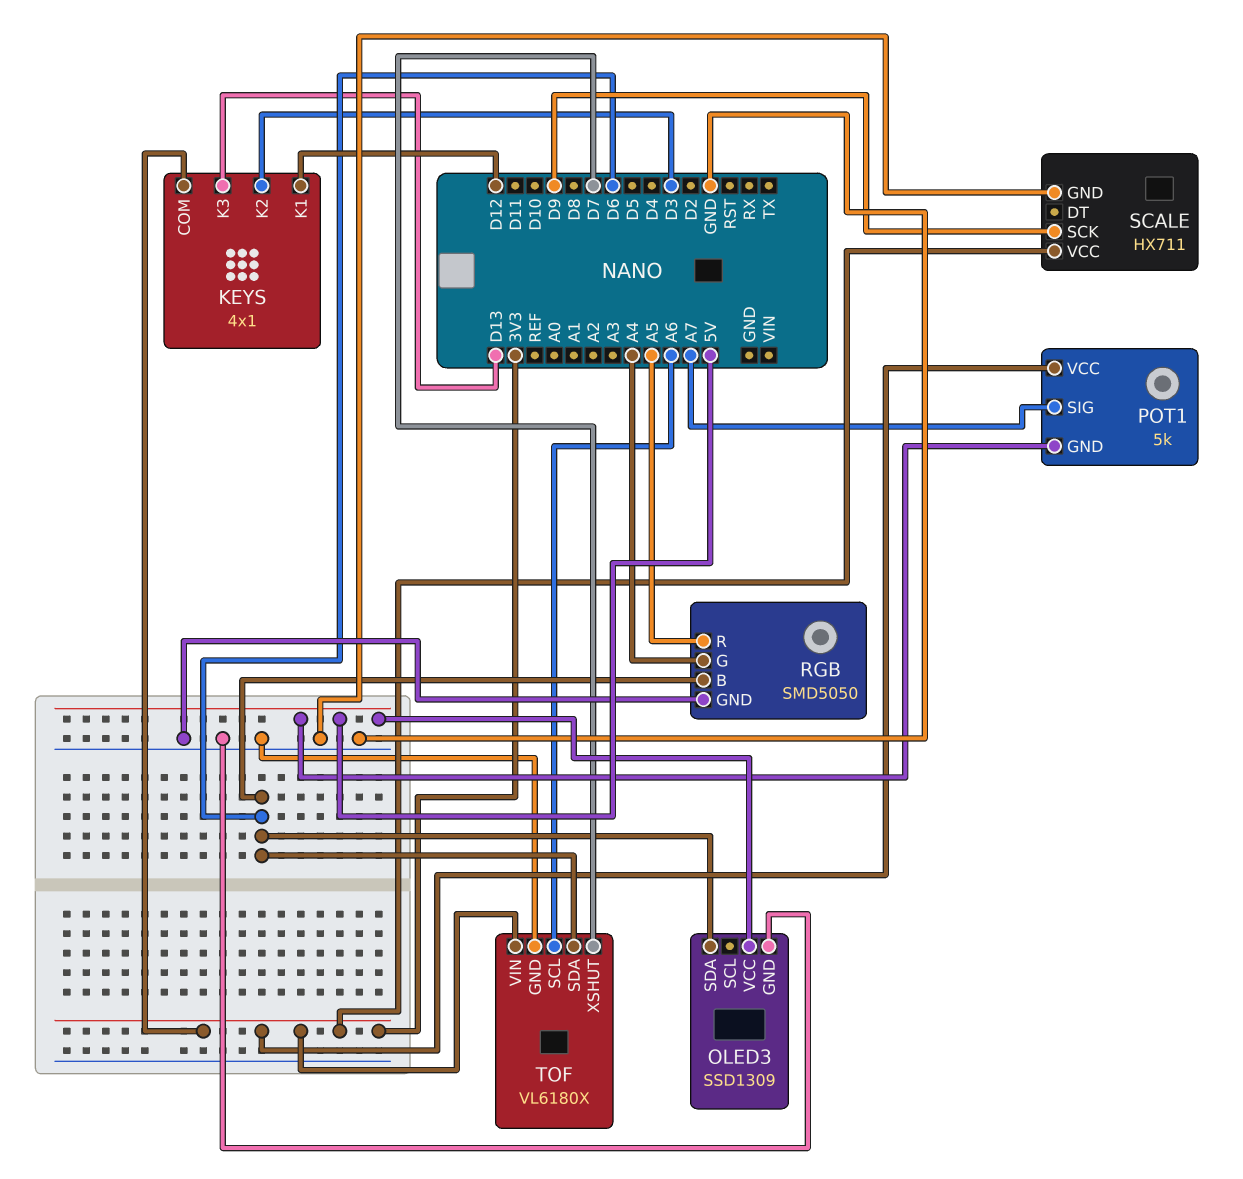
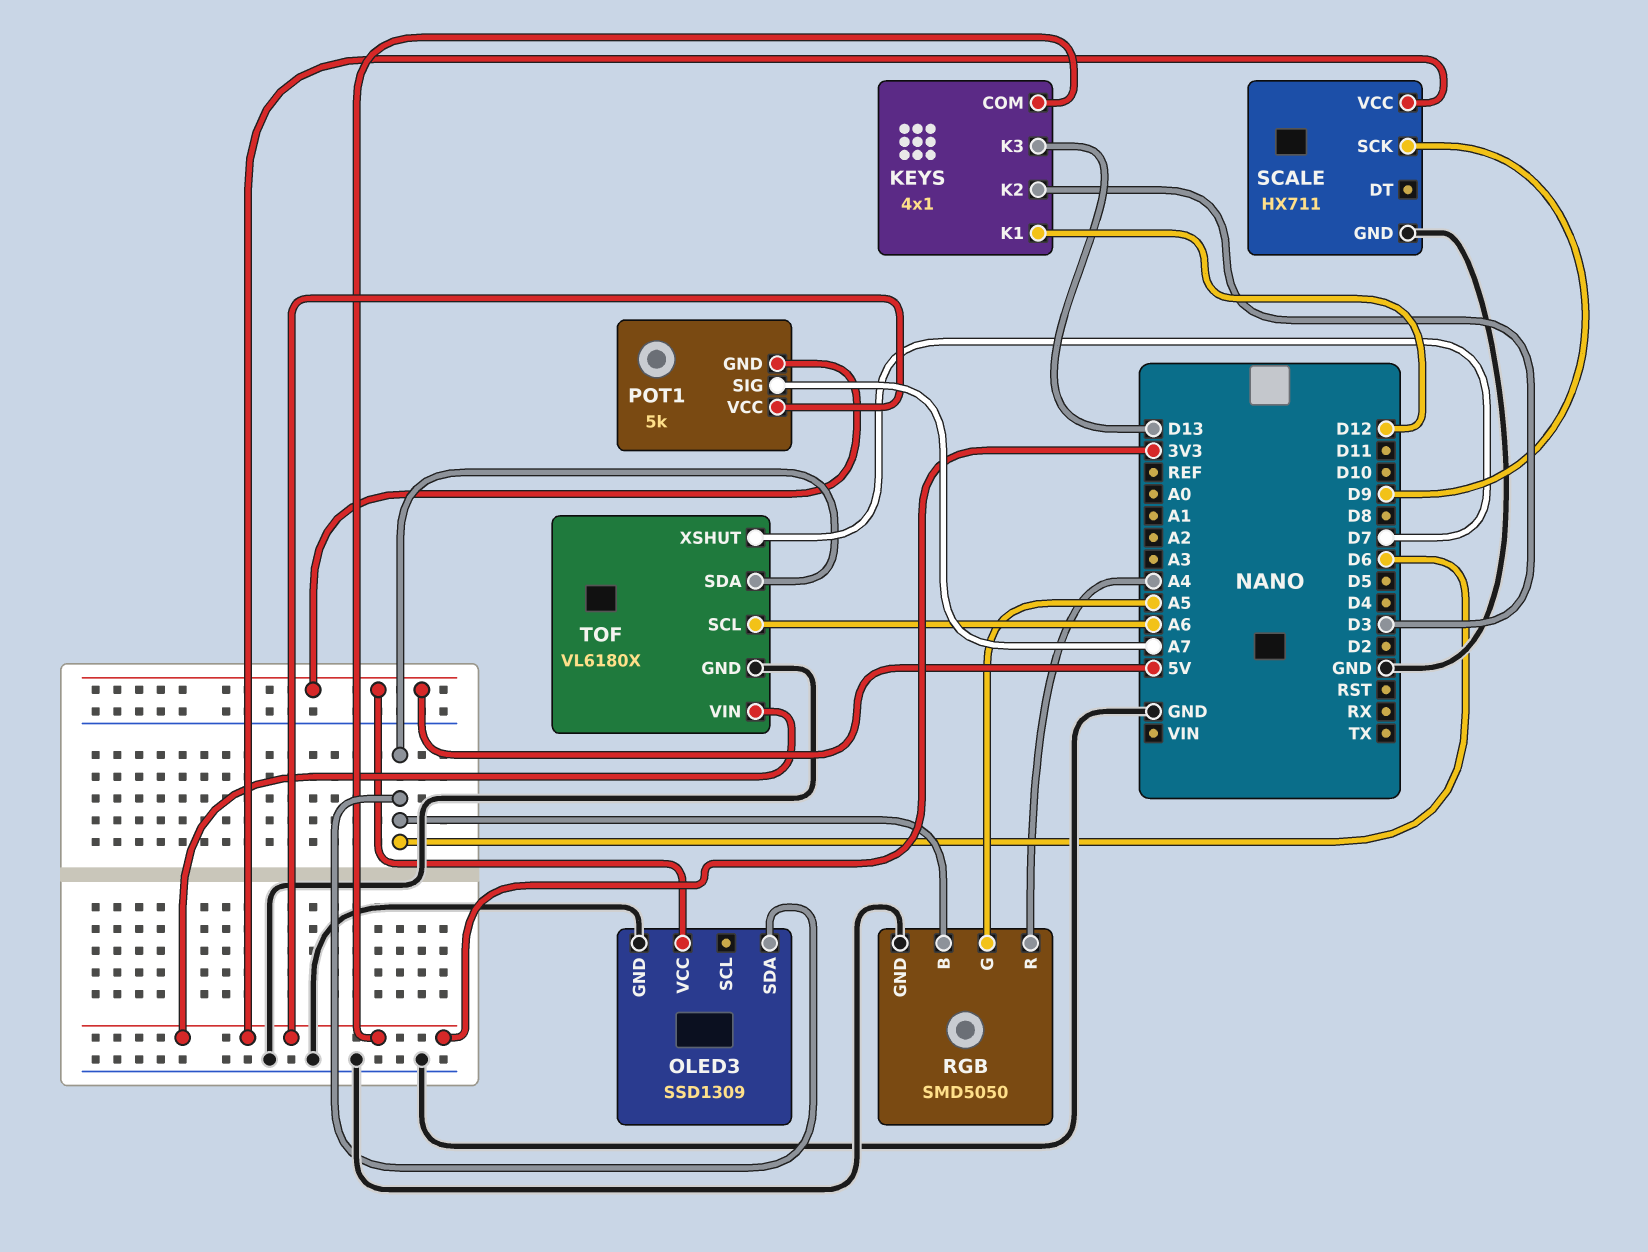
RGB pin G: A4 -> A5
RGB pin R: A5 -> A4

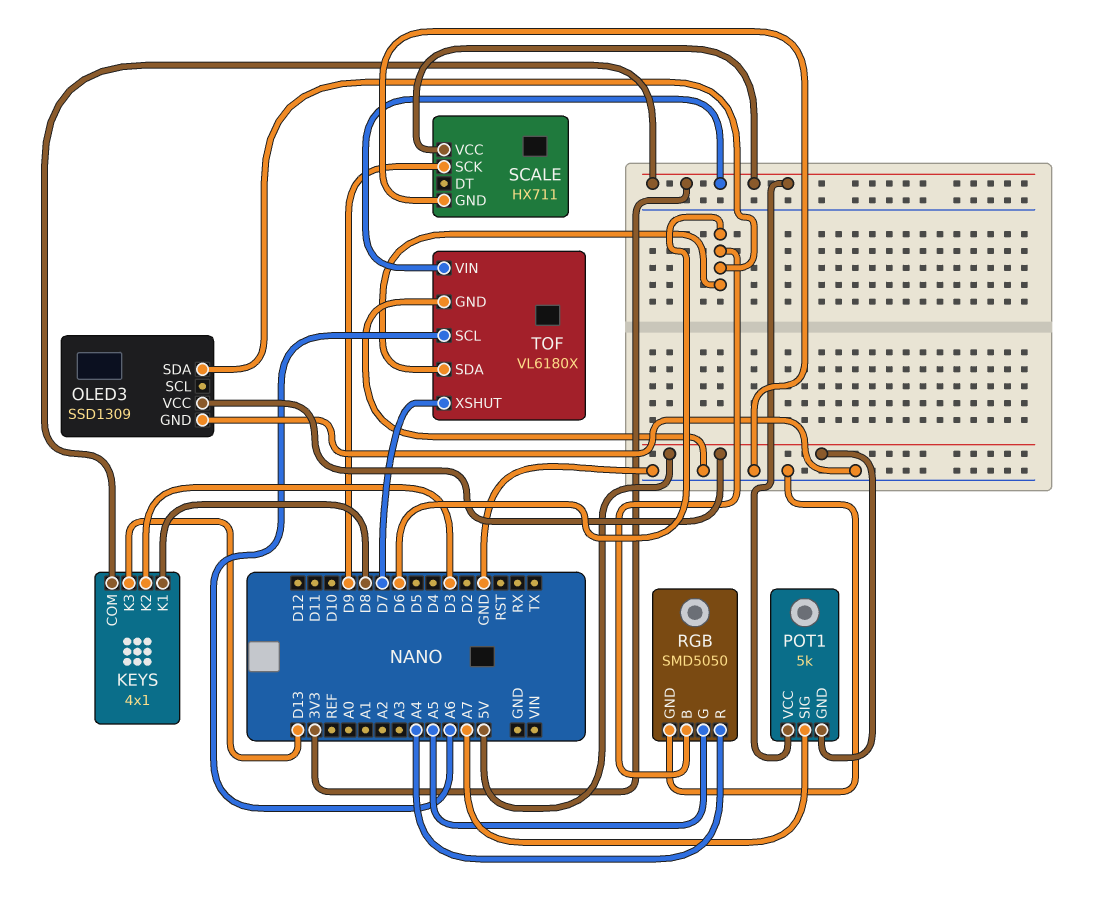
KEYS pin K1: D12 -> D8

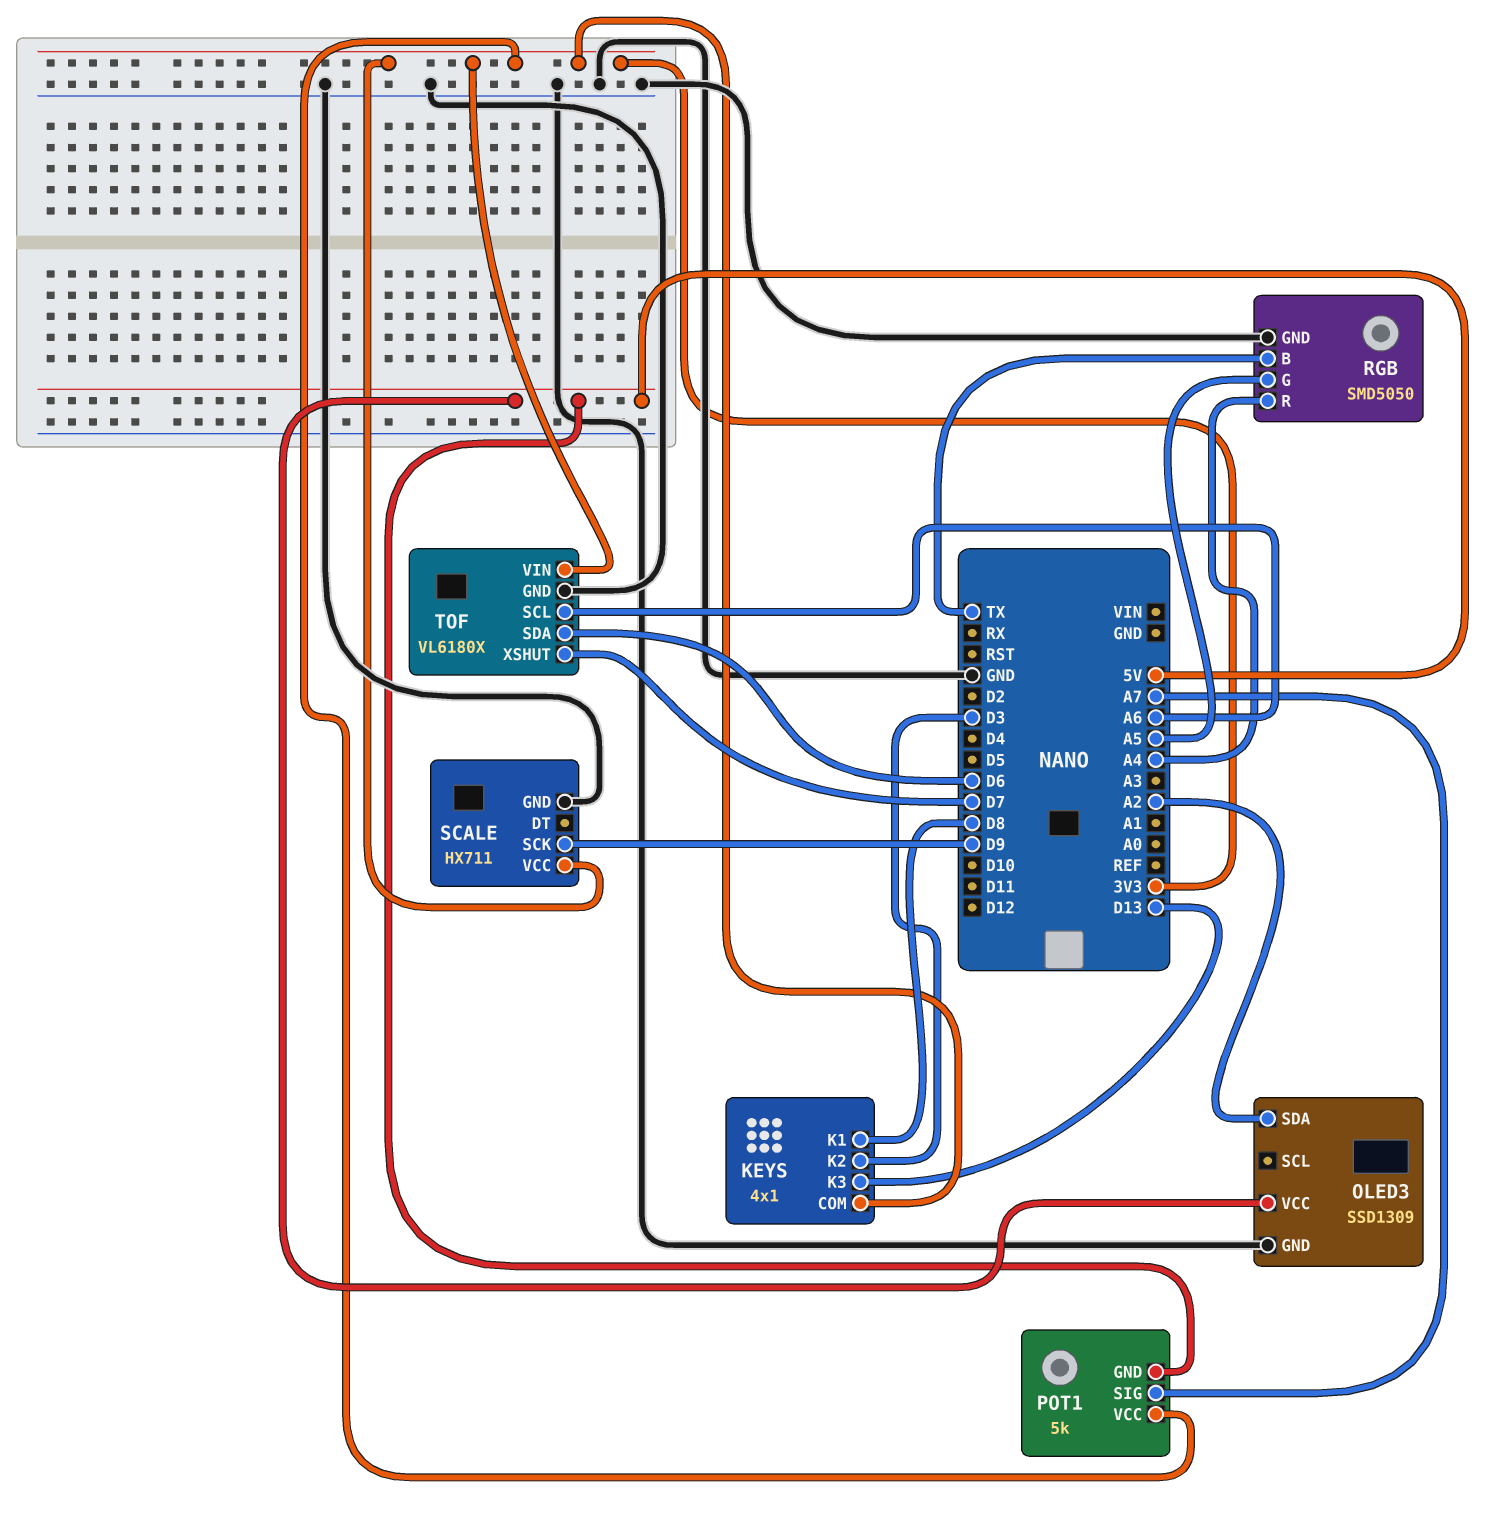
OLED3 pin SDA: D6 -> A2
RGB pin B: D6 -> TX

